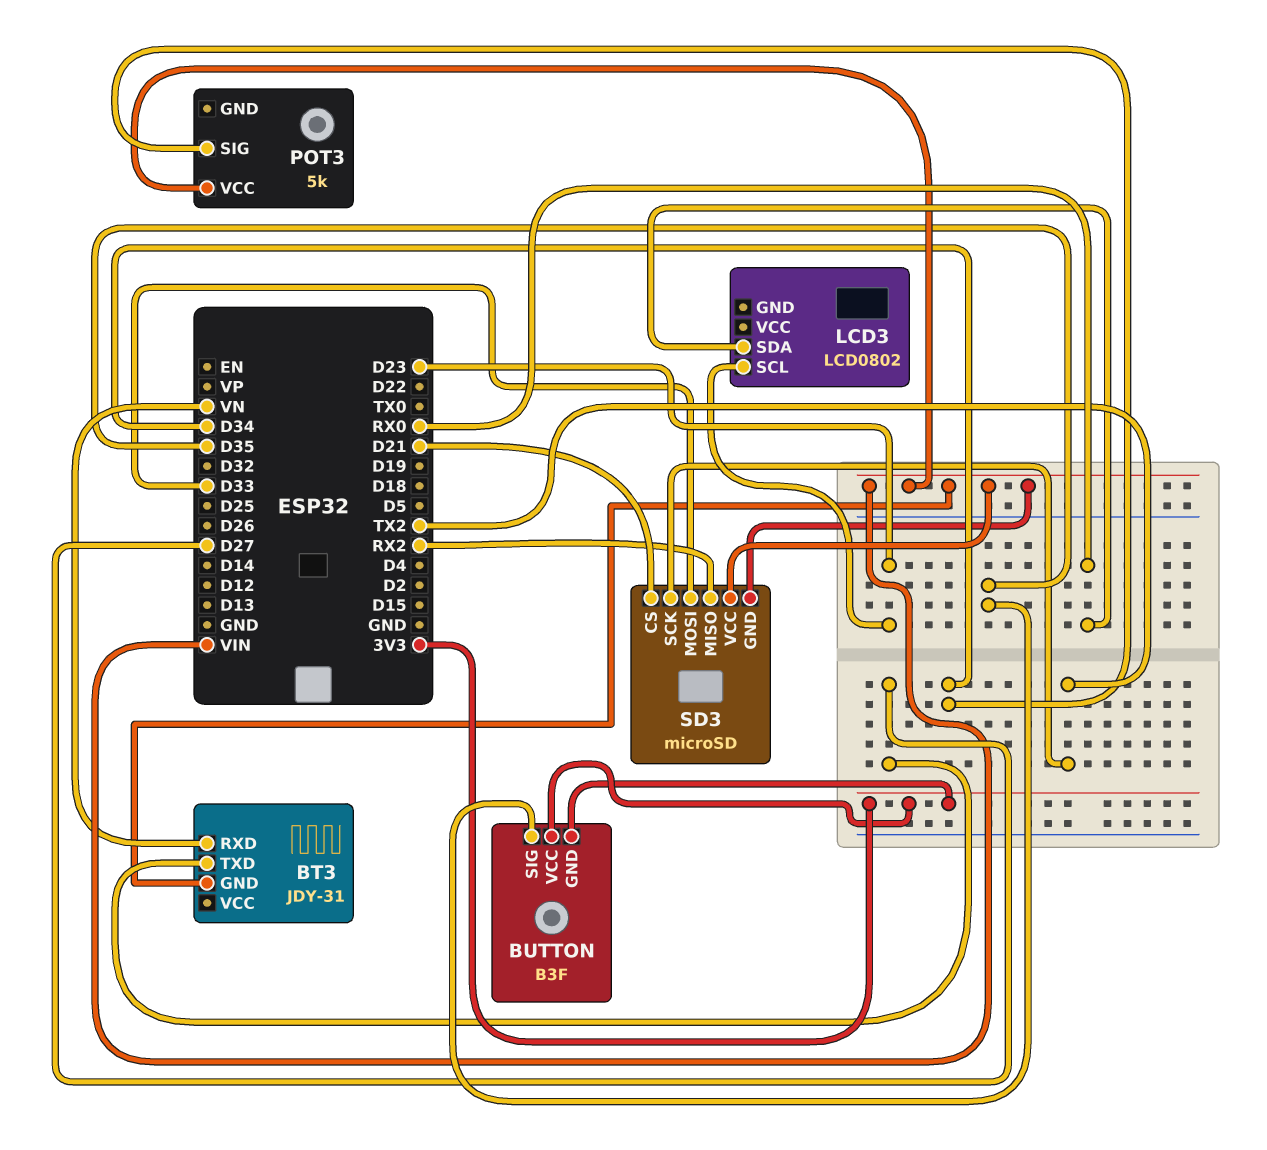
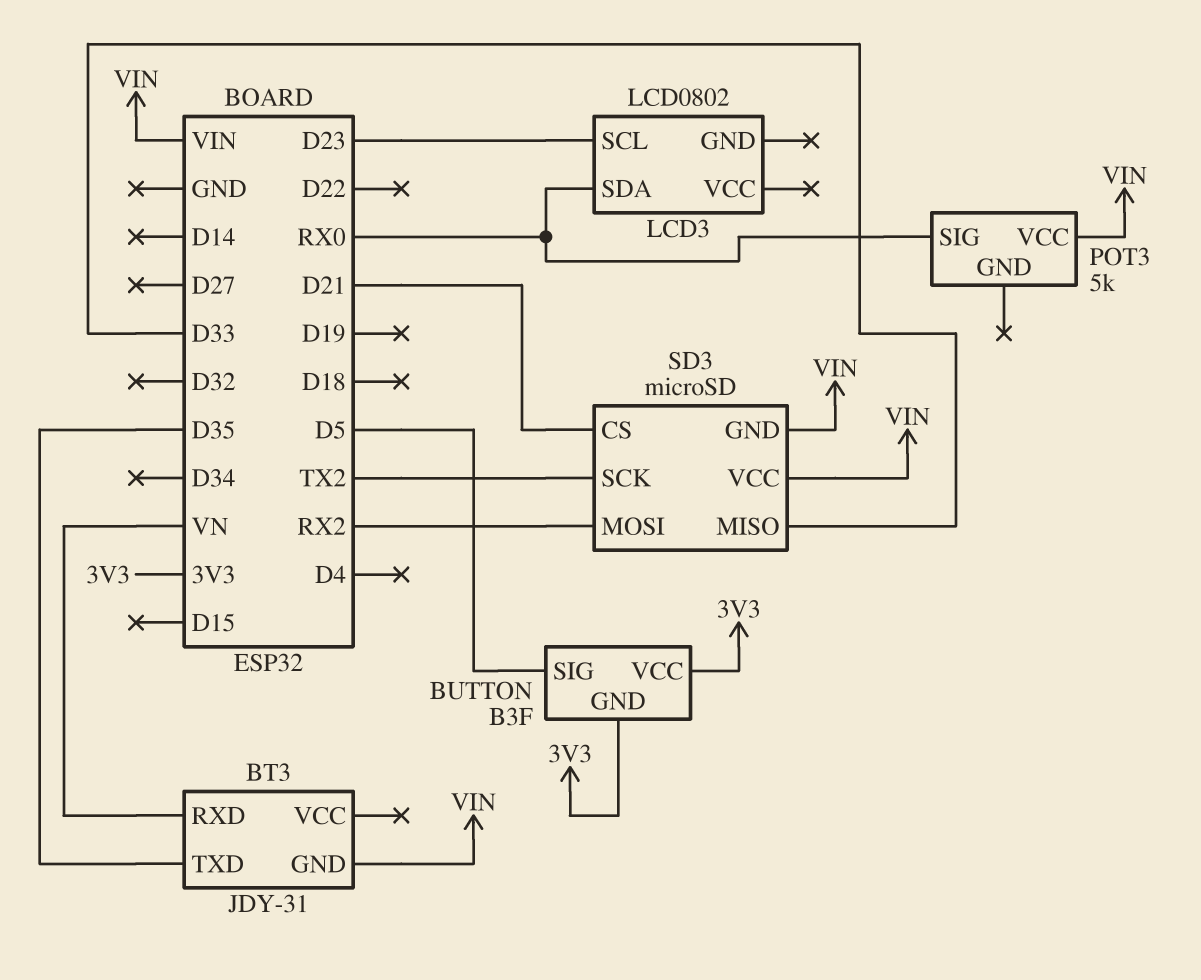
BT3 pin TXD: D27 -> D35
BUTTON pin SIG: D35 -> D5
POT3 pin SIG: D34 -> RX0
SD3 pin MISO: RX2 -> D33
SD3 pin MOSI: D33 -> RX2

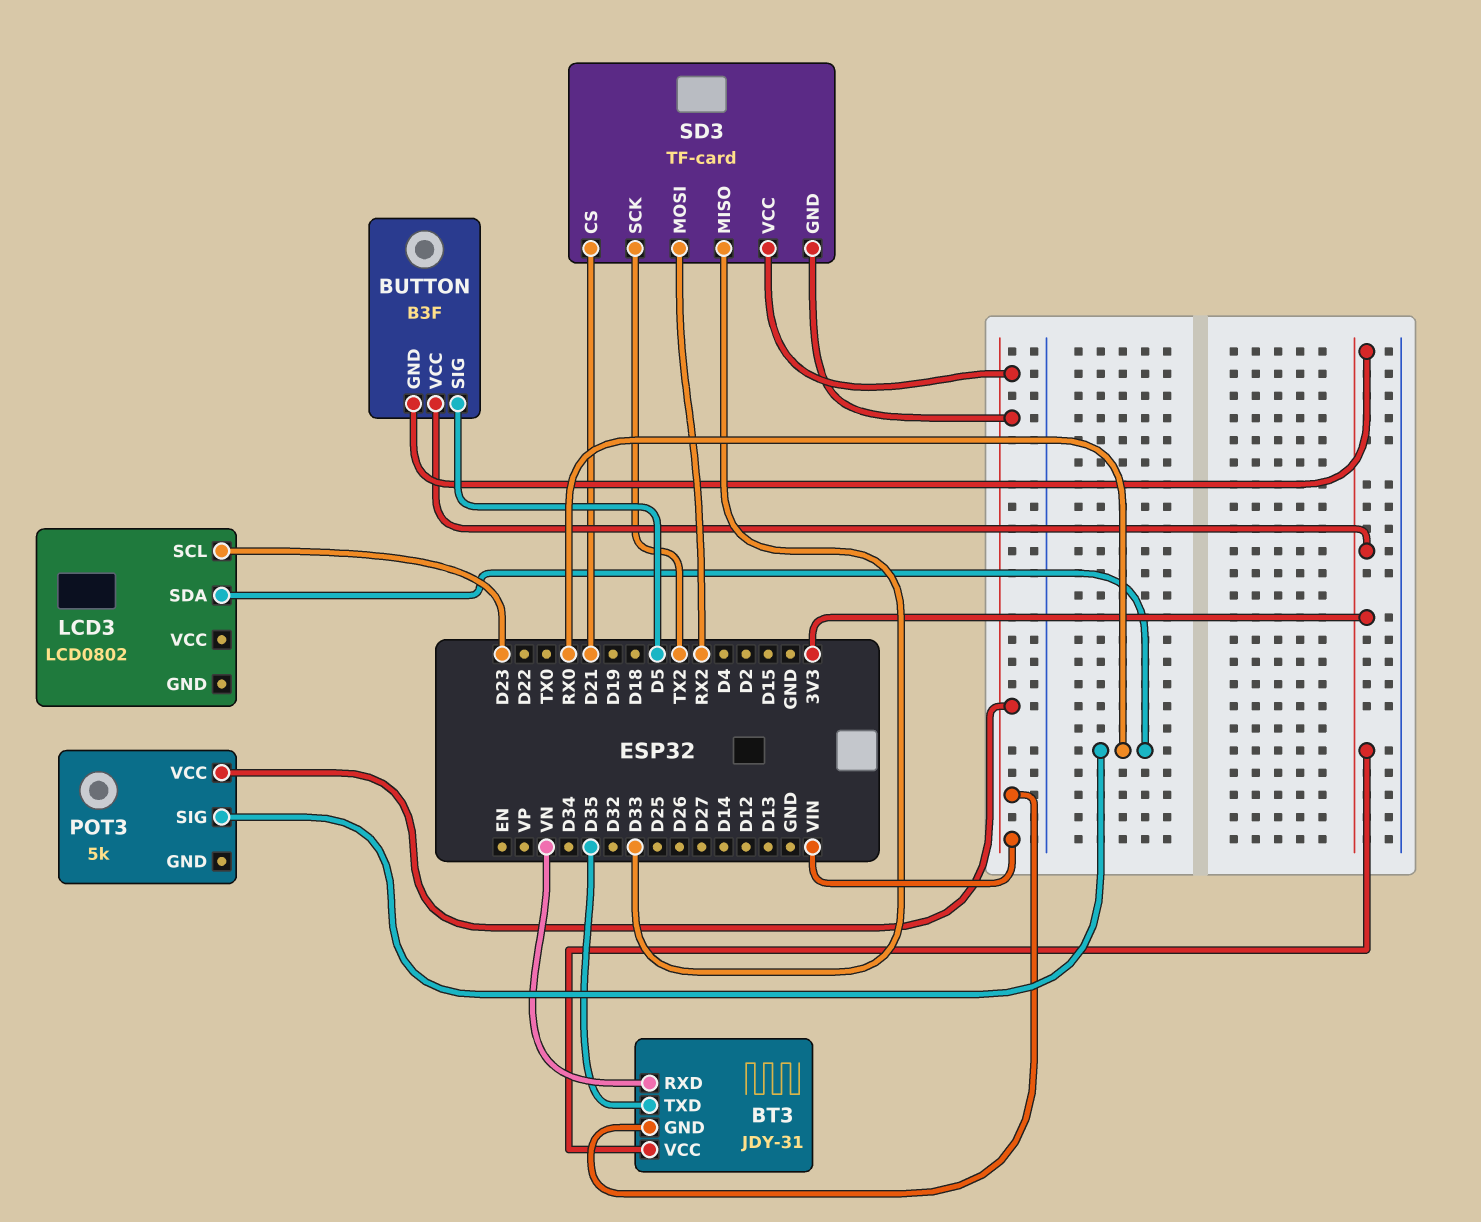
BT3 pin VCC: none -> 3V3
SD3: microSD -> TF-card

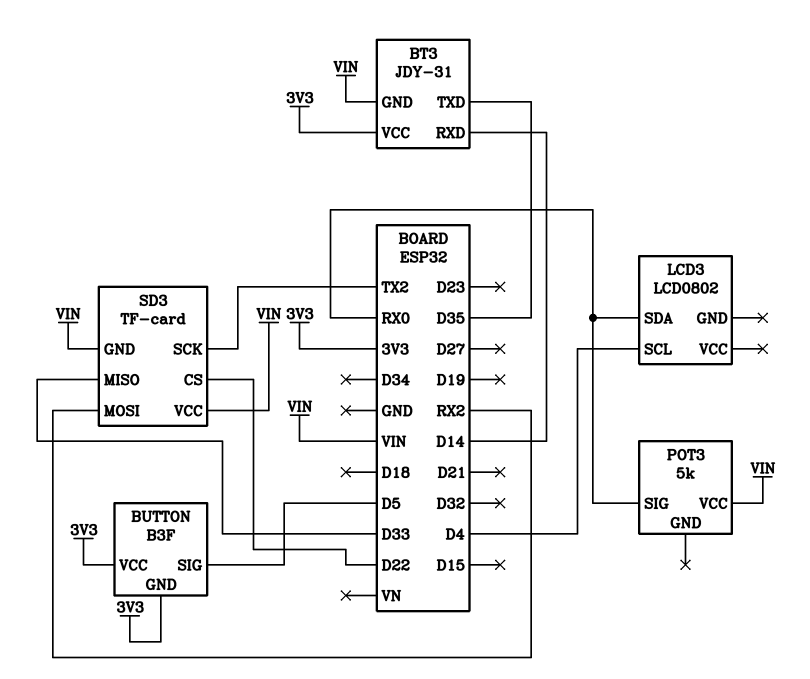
BT3 pin RXD: VN -> D14
LCD3 pin SCL: D23 -> D4
SD3 pin CS: D21 -> D22

